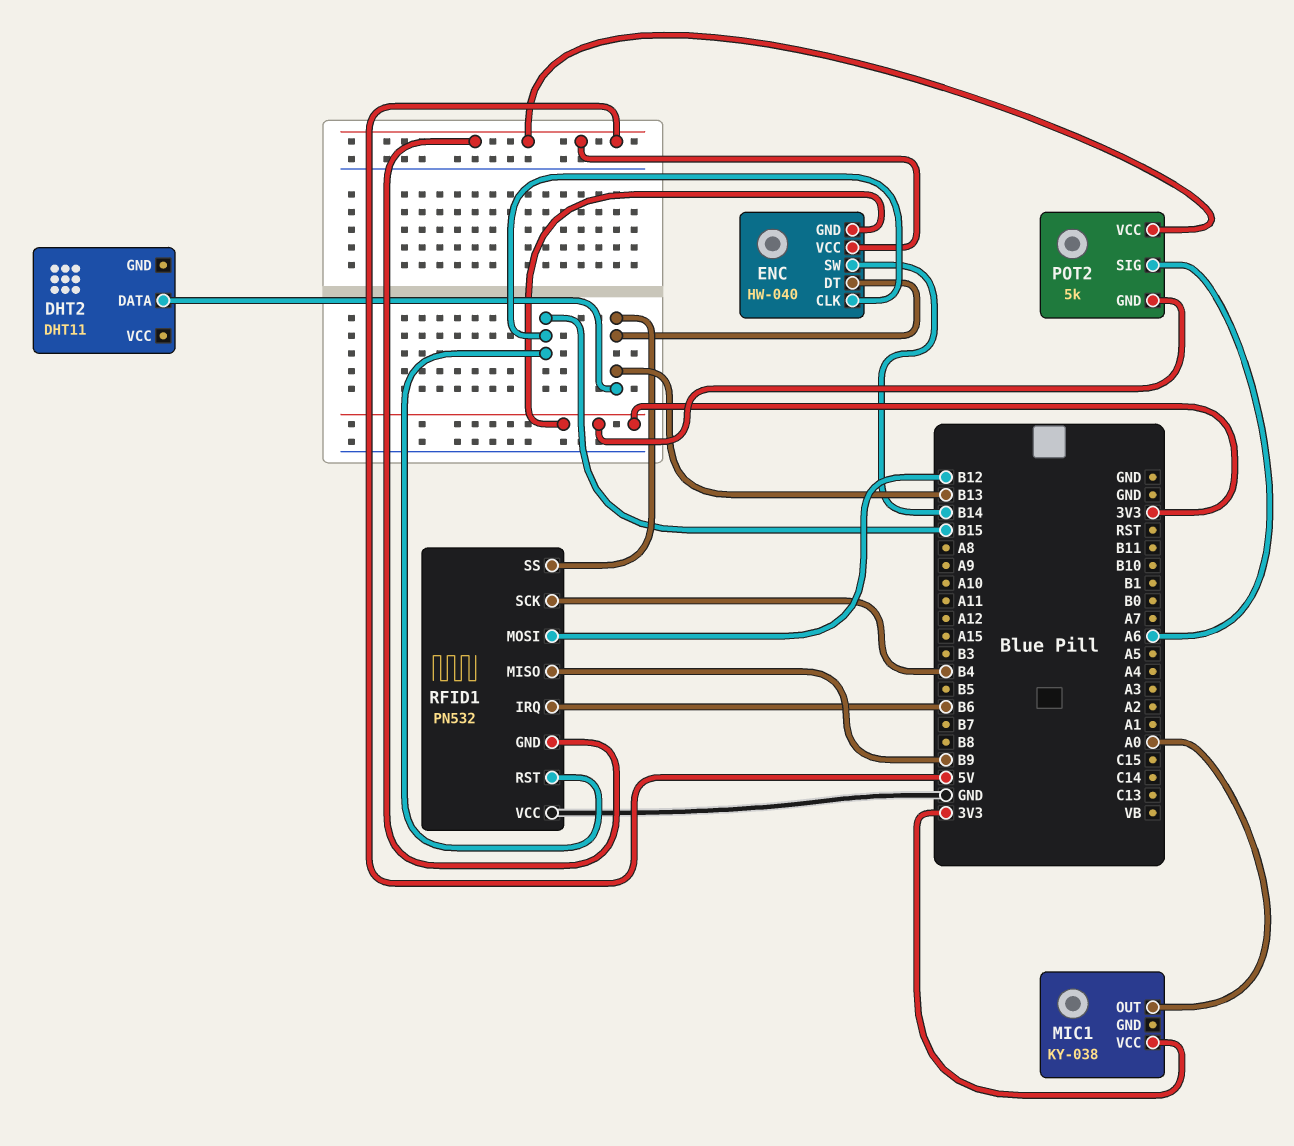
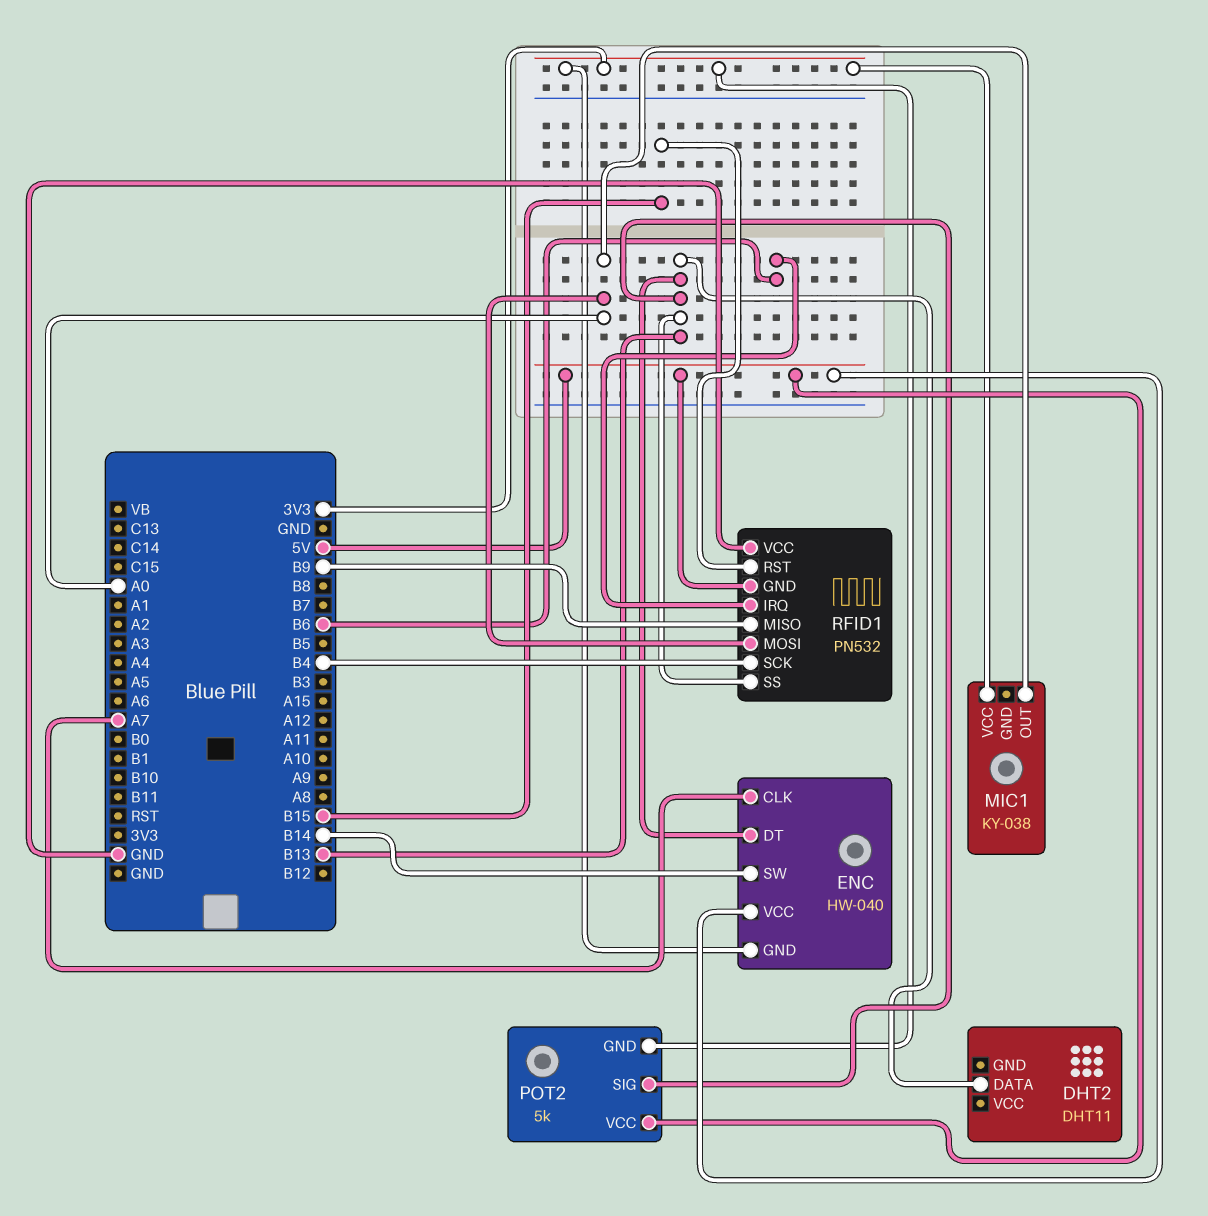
ENC pin CLK: B15 -> A7
POT2 pin SIG: A6 -> B13
RFID1 pin MOSI: B12 -> A0

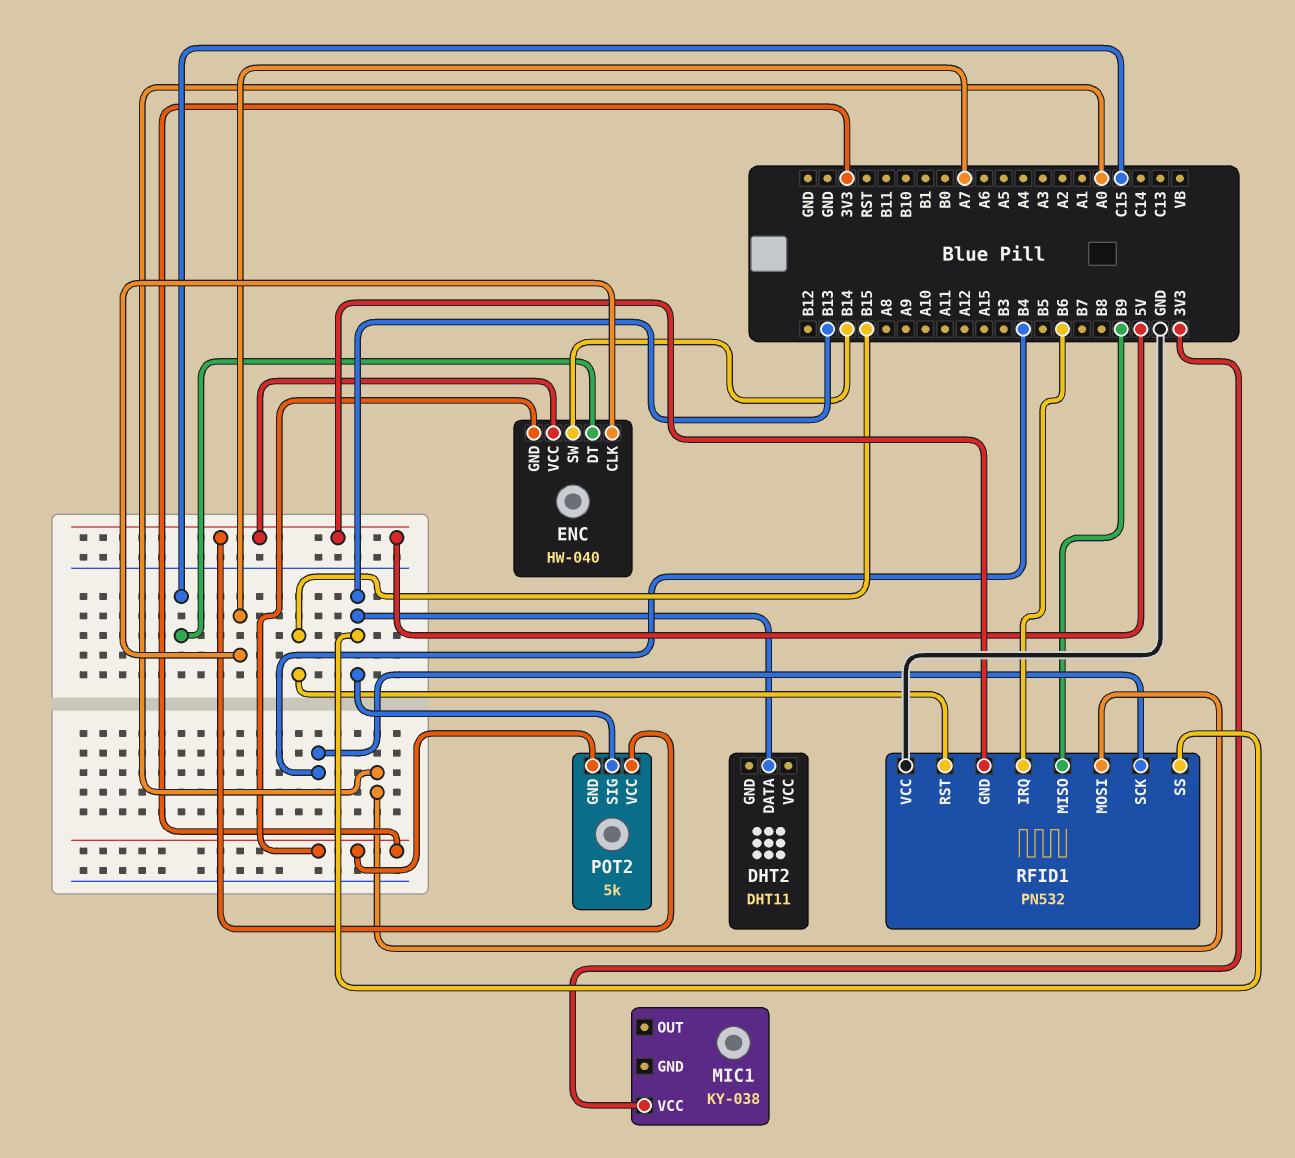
ENC pin DT: B13 -> C15
MIC1 pin OUT: A0 -> none

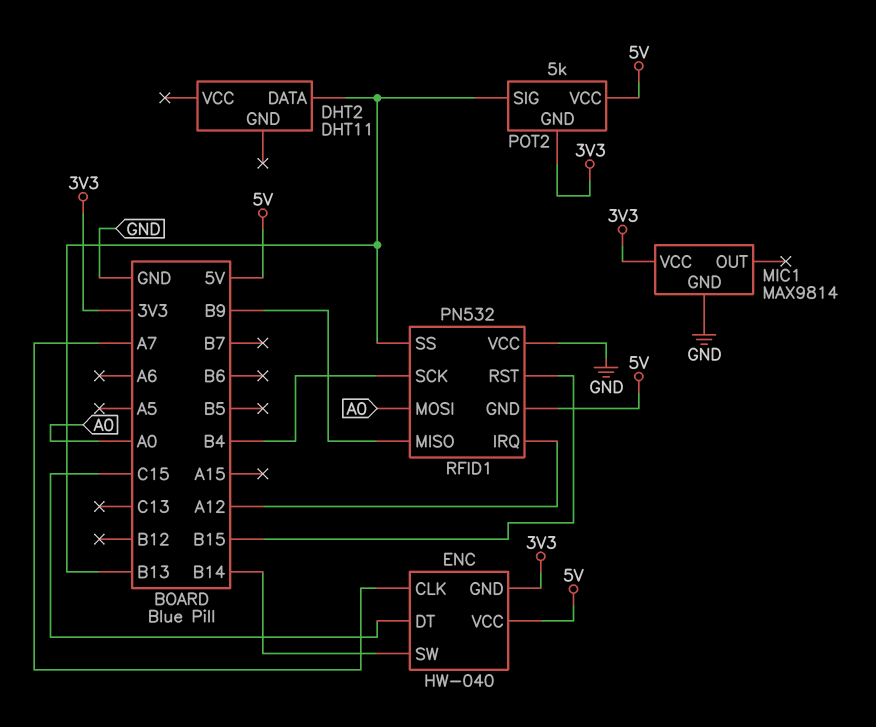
MIC1: KY-038 -> MAX9814
MIC1 pin GND: none -> GND
RFID1 pin IRQ: B6 -> A12

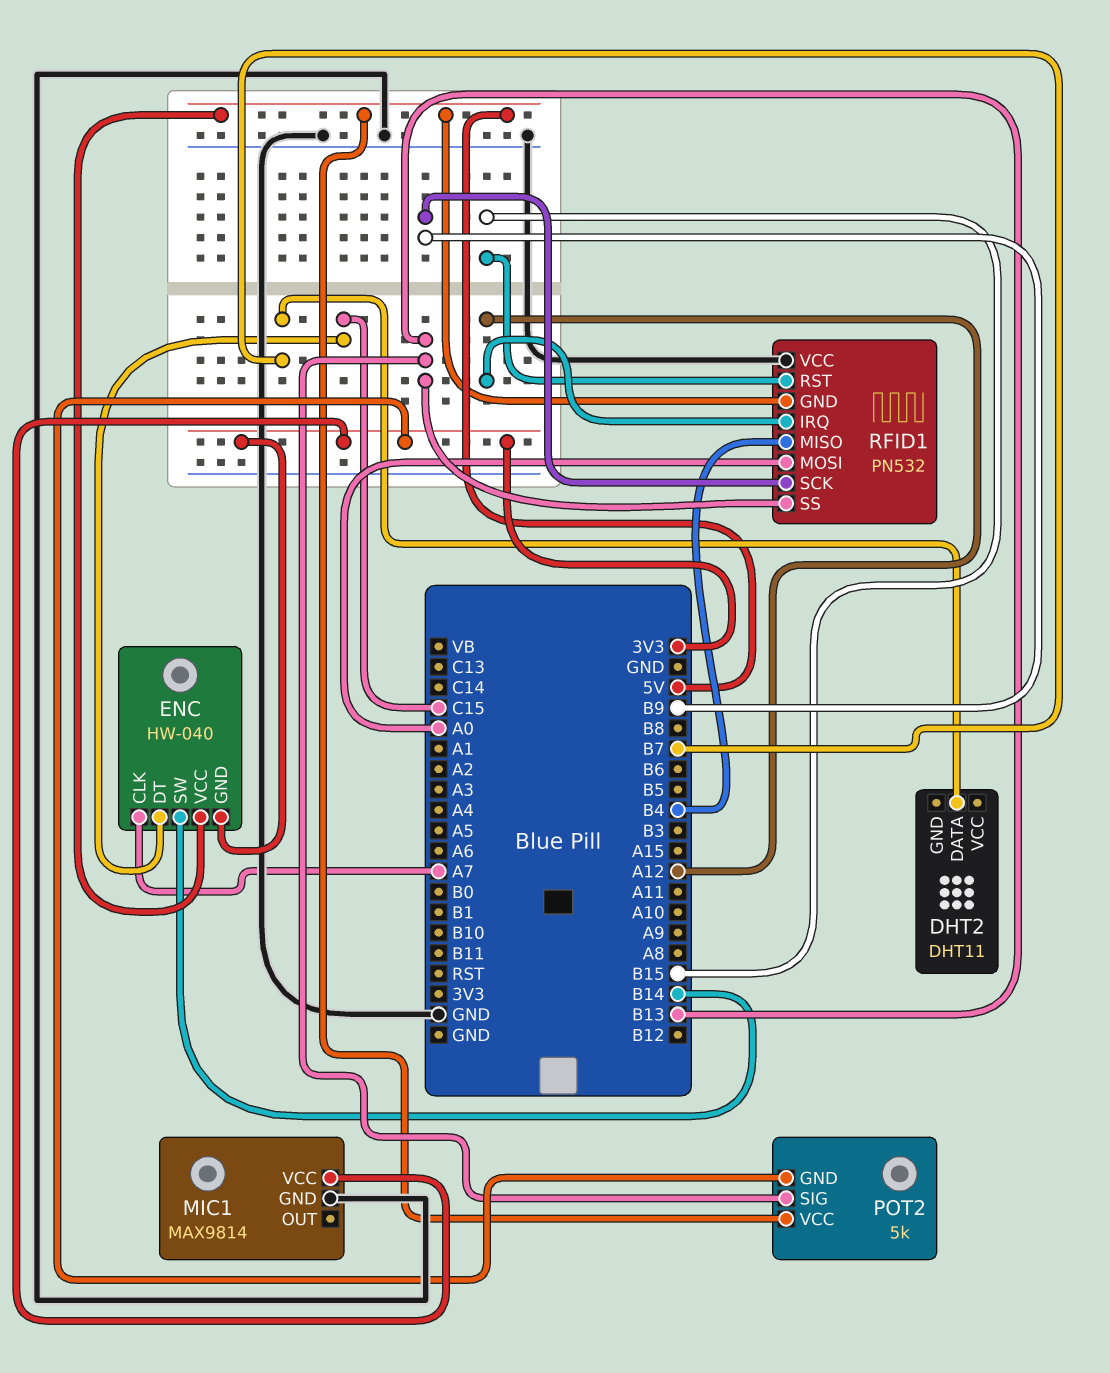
DHT2 pin DATA: B13 -> B7
RFID1 pin MISO: B9 -> B4
RFID1 pin SCK: B4 -> B9

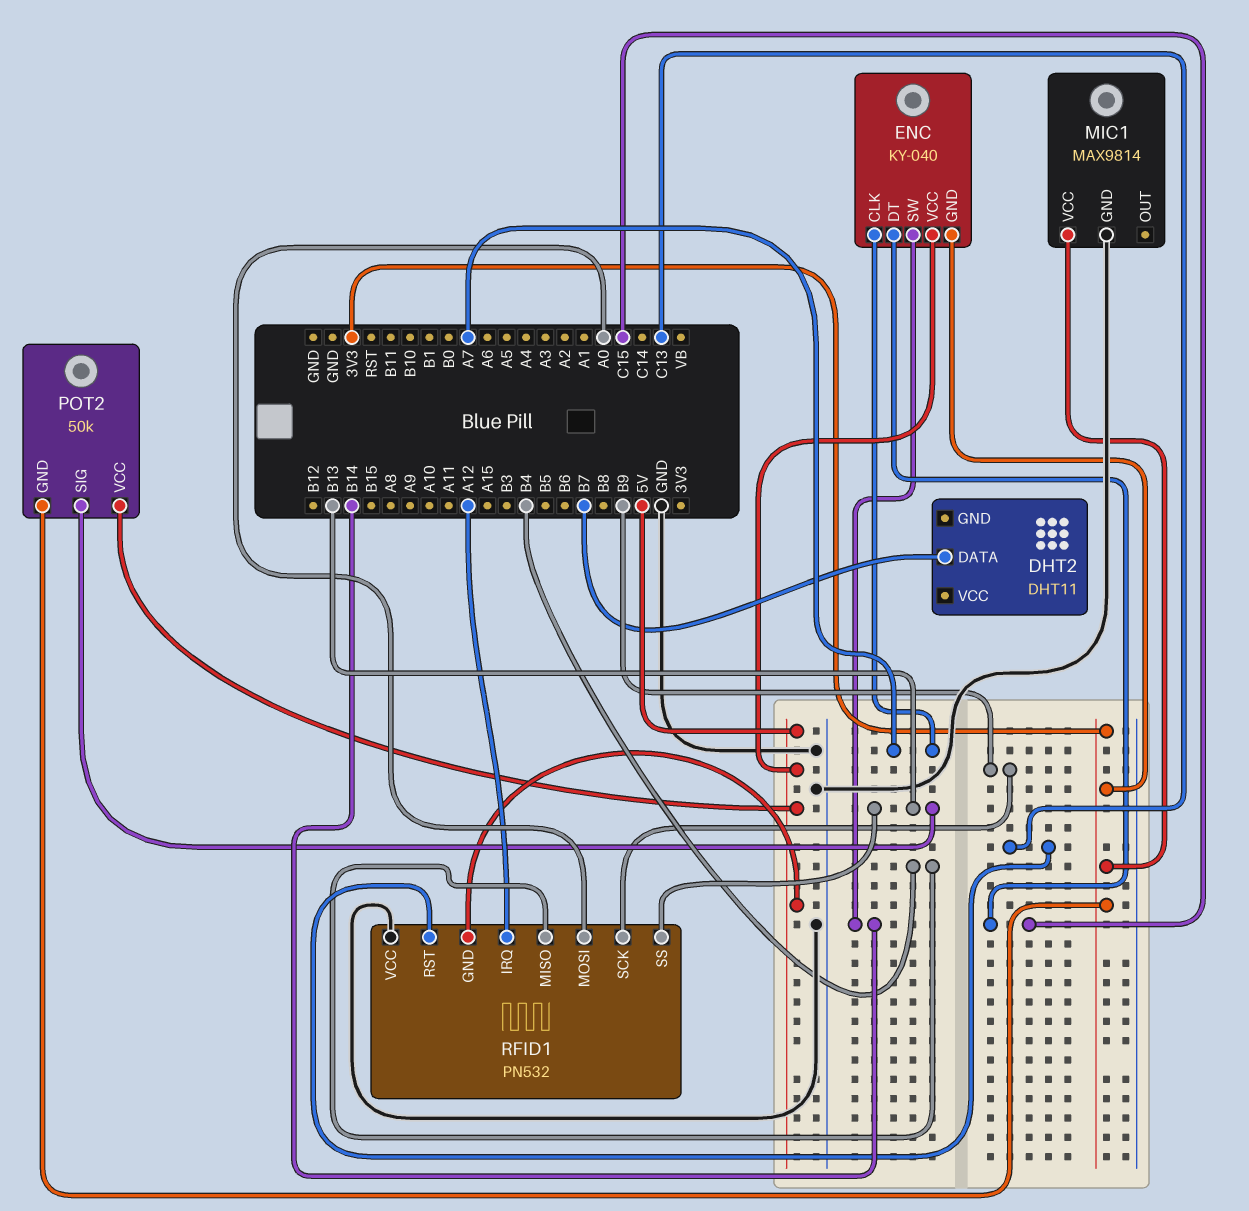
ENC: HW-040 -> KY-040
POT2: 5k -> 50k
RFID1 pin RST: B15 -> C13

